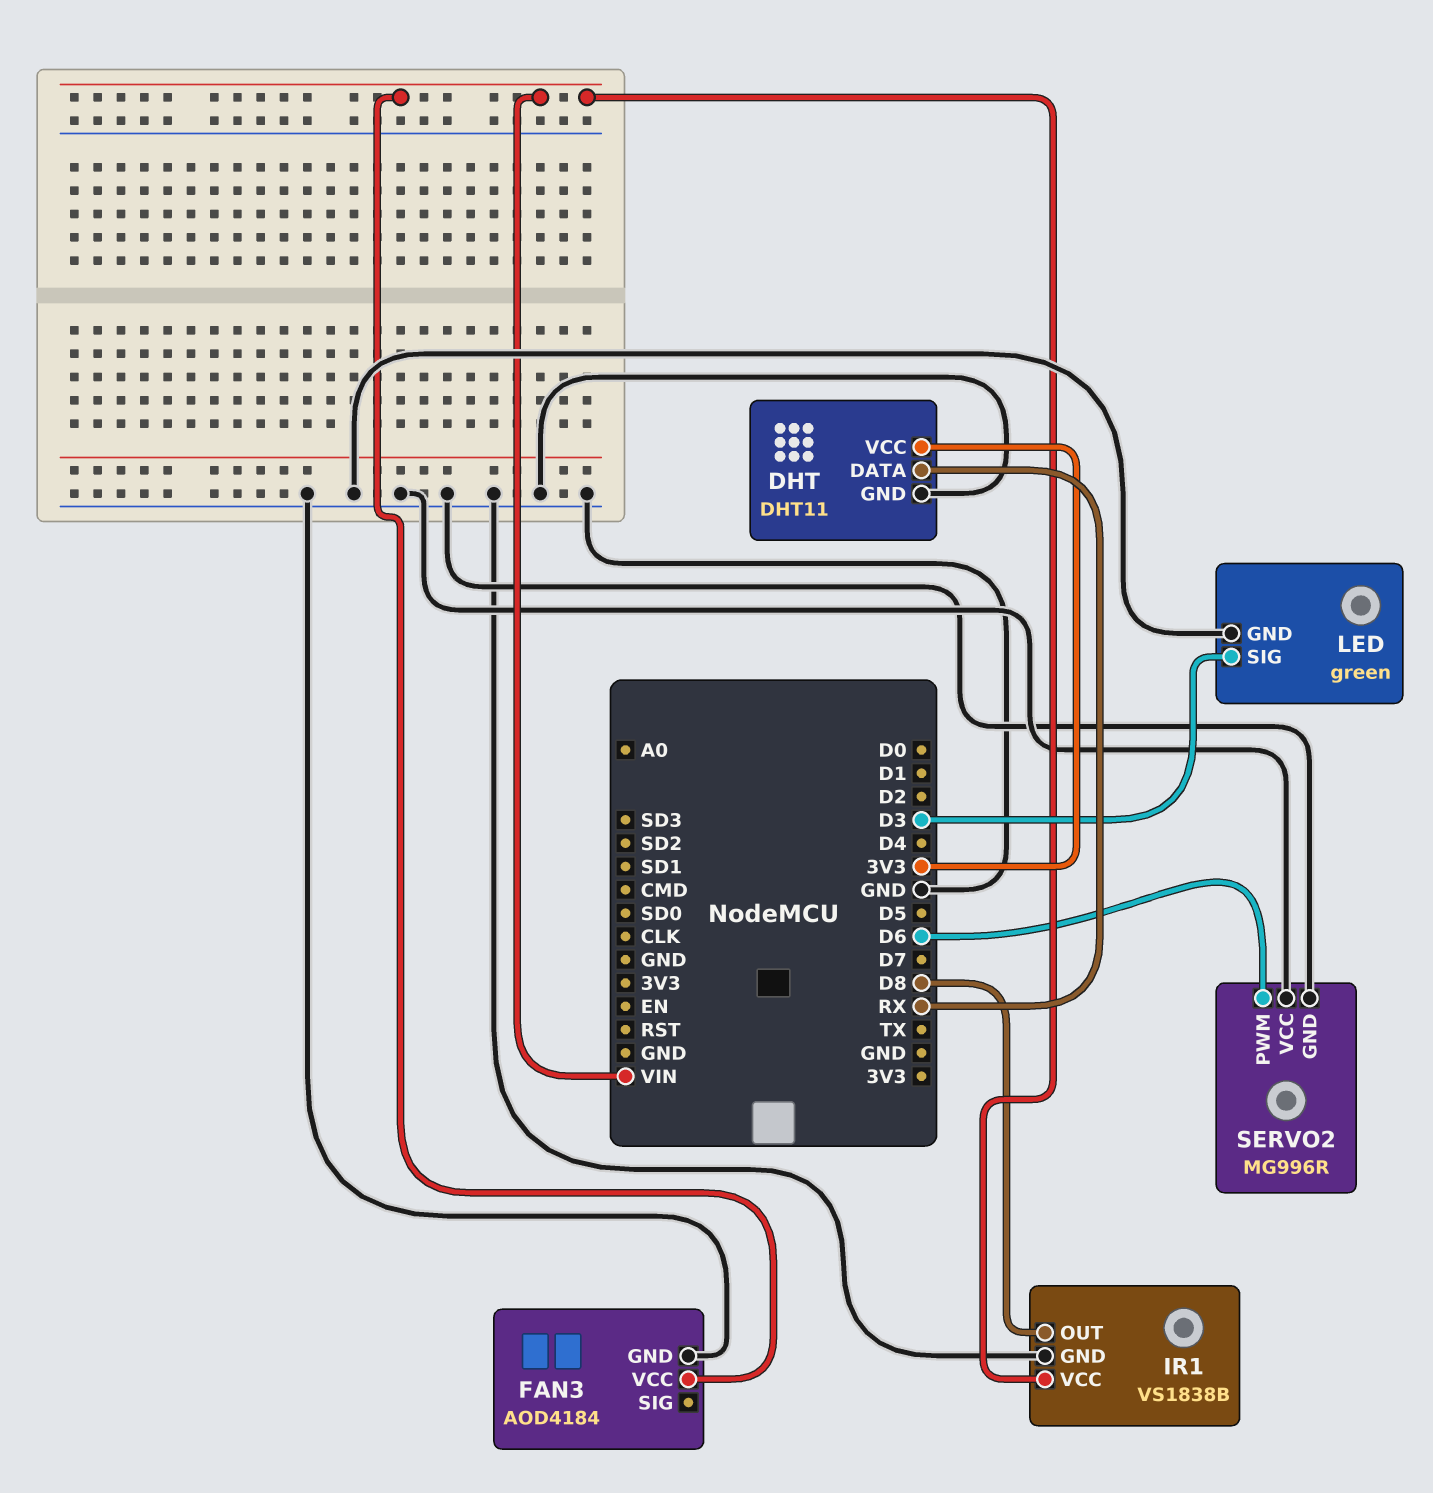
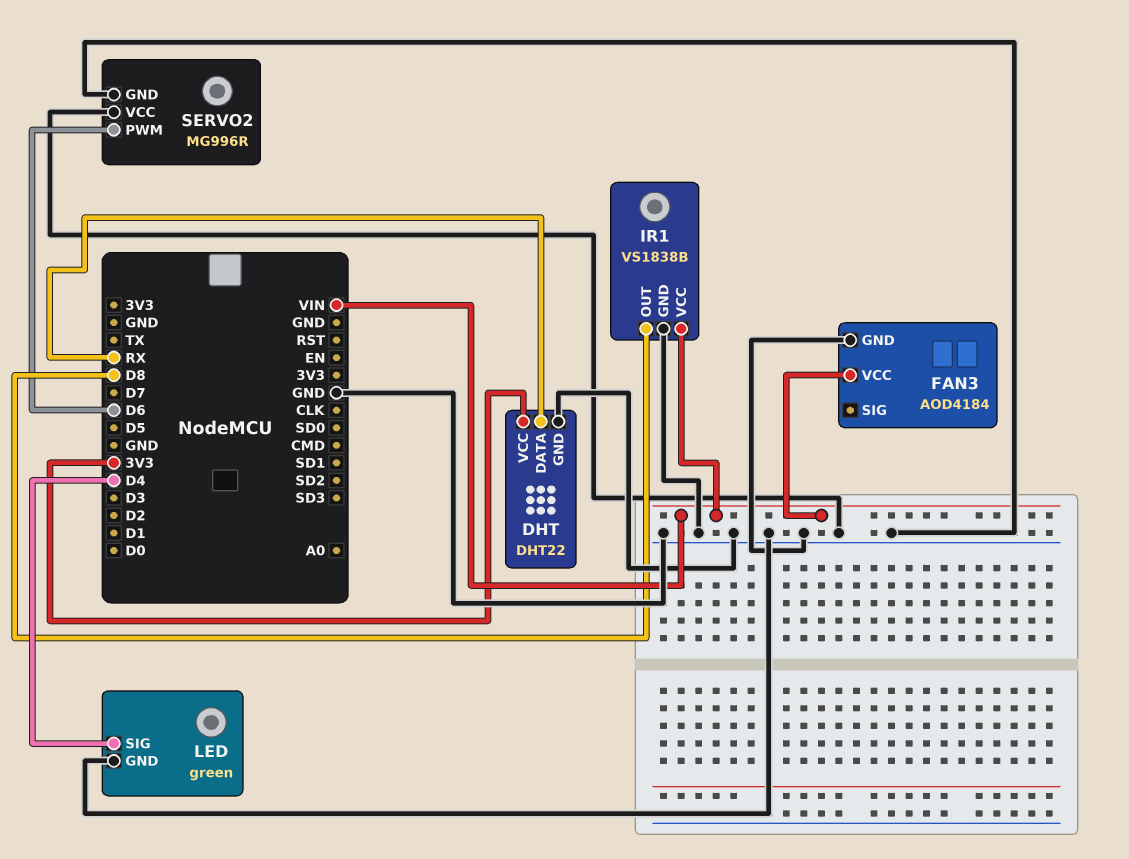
DHT: DHT11 -> DHT22
LED pin SIG: D3 -> D4

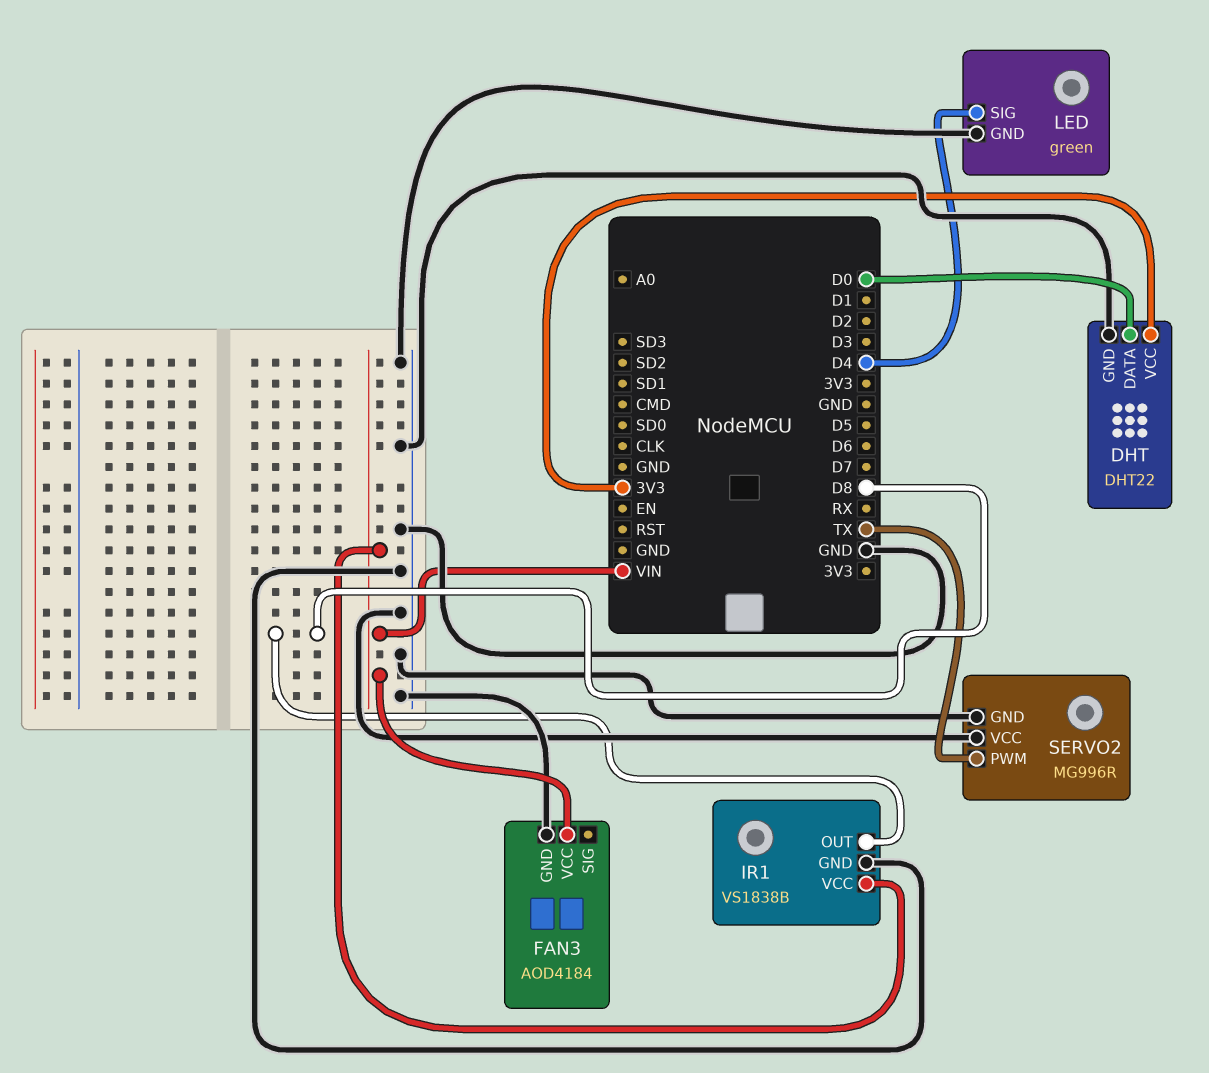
DHT pin DATA: RX -> D0
SERVO2 pin PWM: D6 -> TX

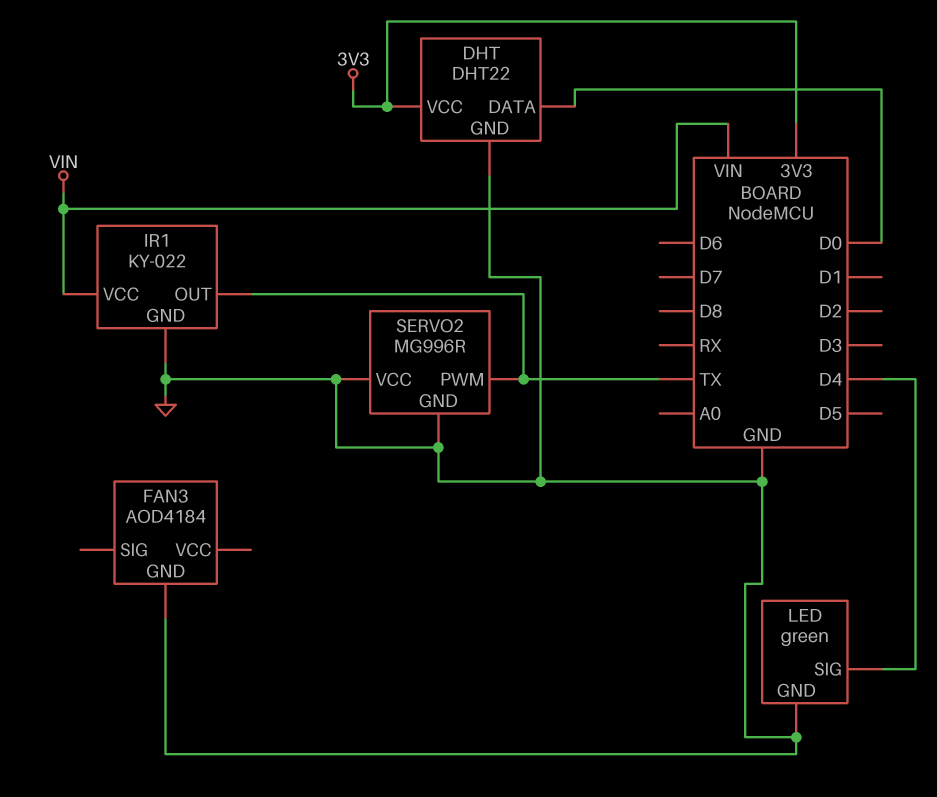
FAN3 pin VCC: VIN -> none
IR1: VS1838B -> KY-022
IR1 pin OUT: D8 -> TX

